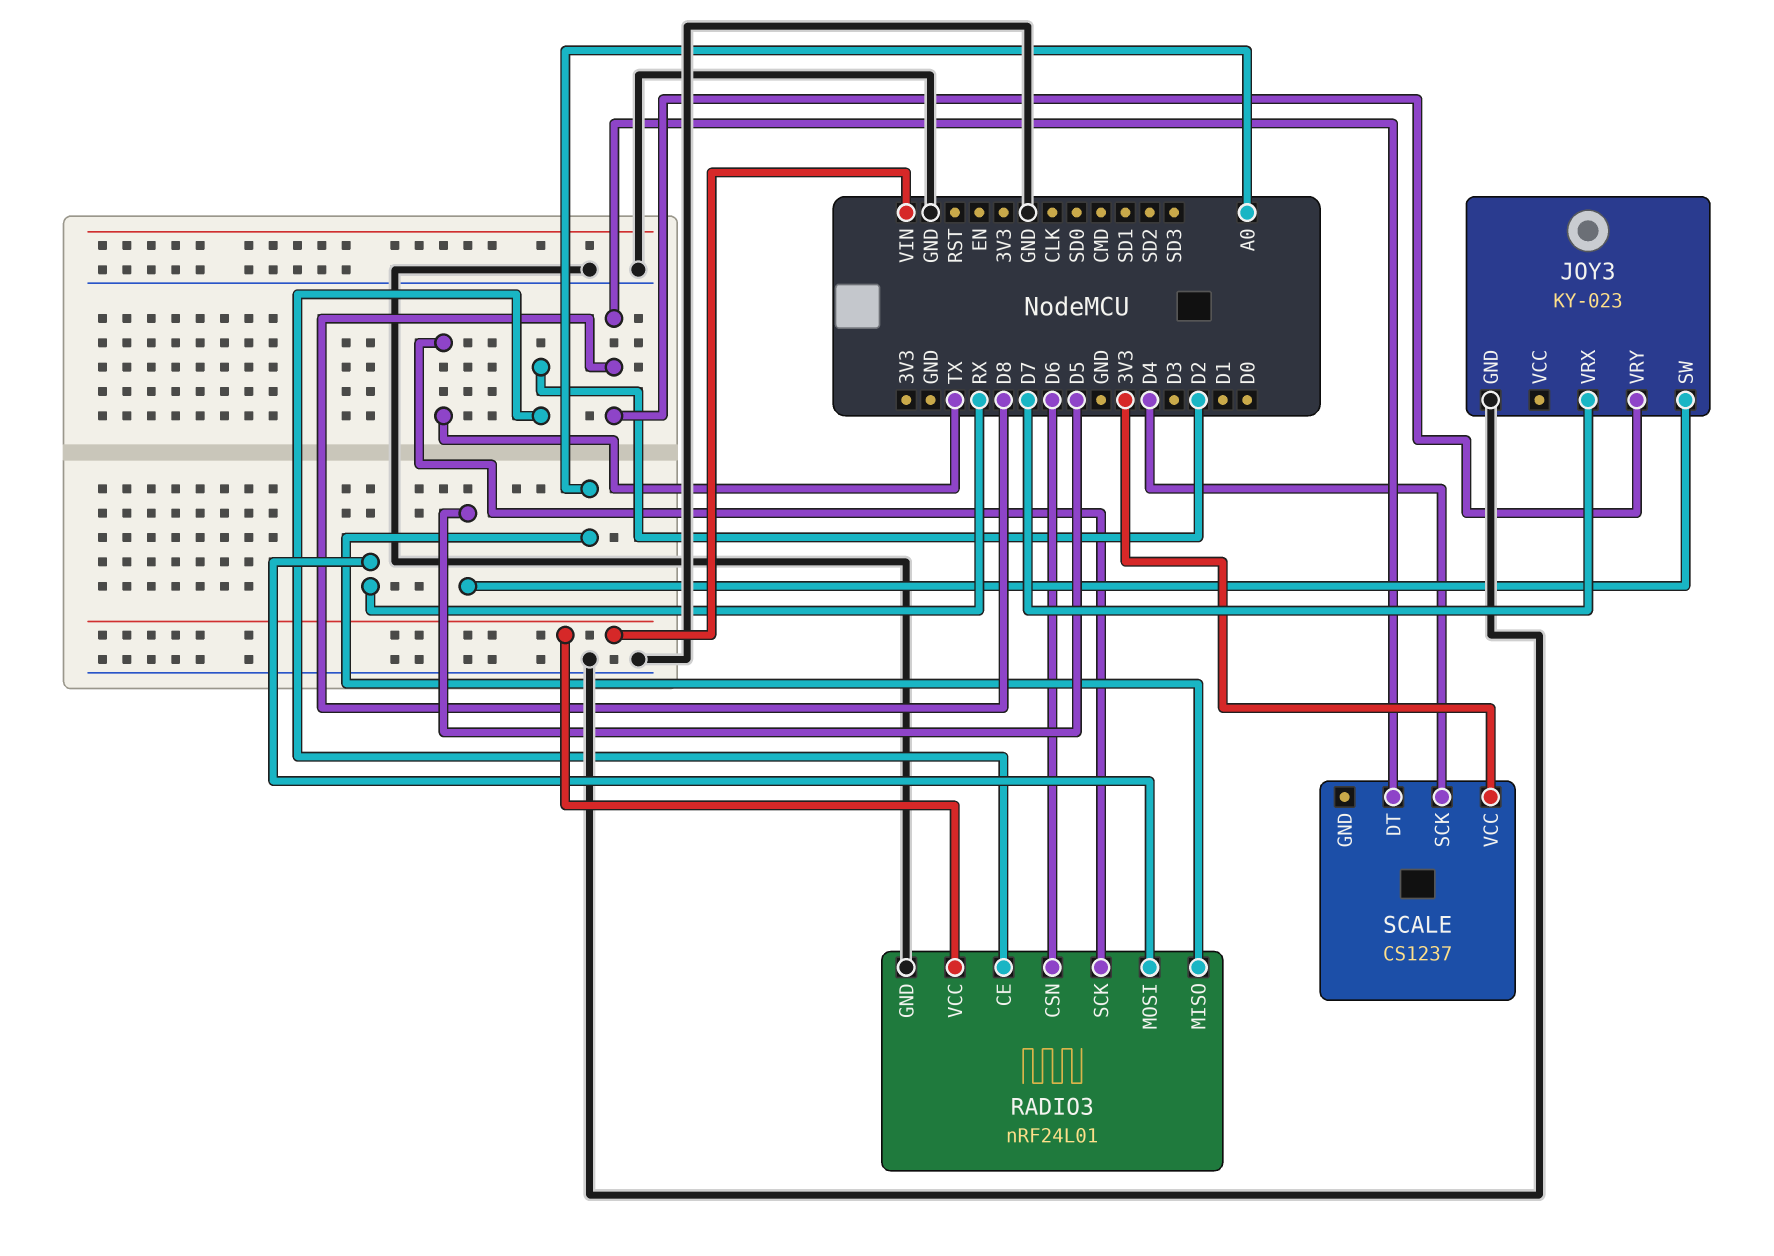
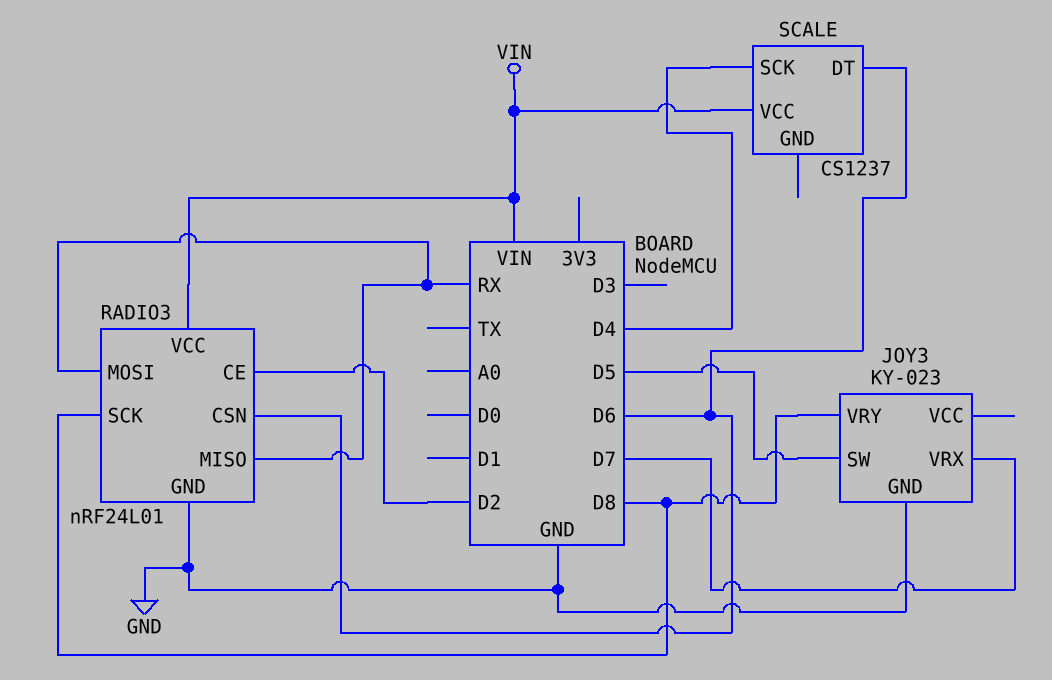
RADIO3 pin MISO: A0 -> RX
RADIO3 pin SCK: TX -> D8
SCALE pin DT: D8 -> D6
SCALE pin VCC: 3V3 -> VIN

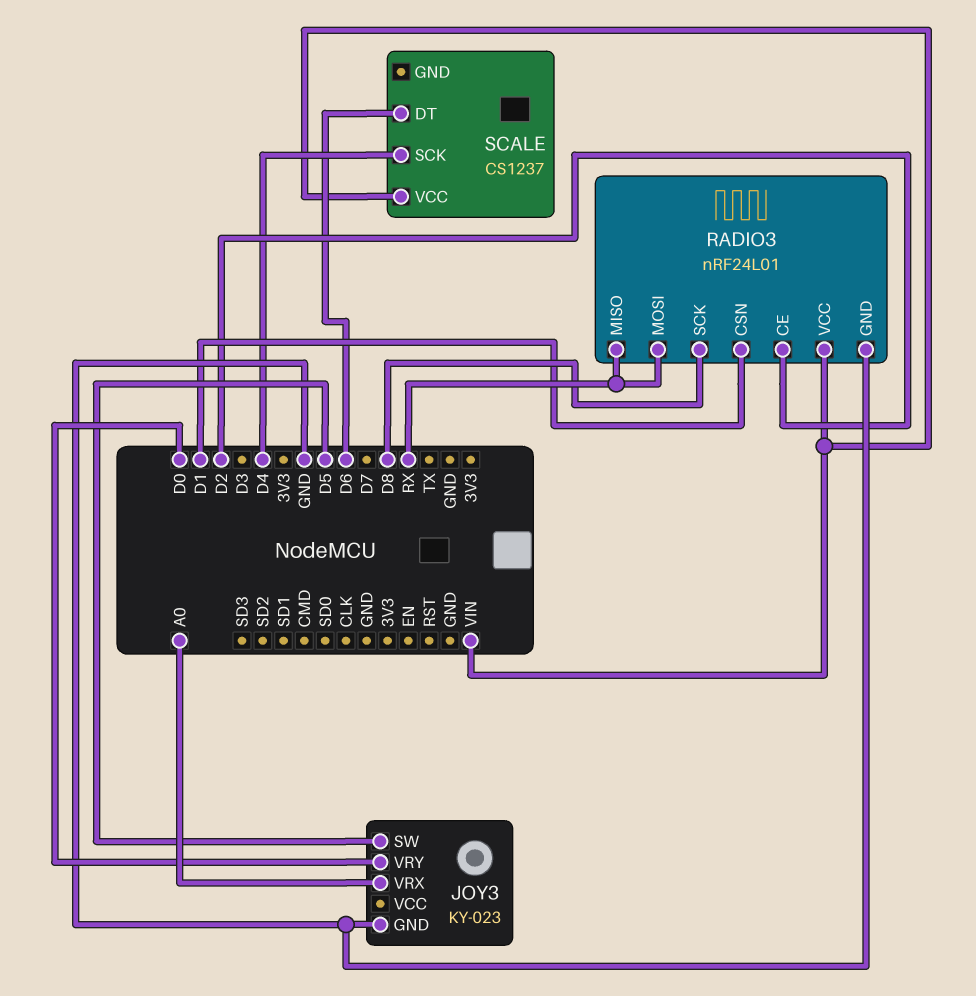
JOY3 pin VRX: D7 -> A0
JOY3 pin VRY: D8 -> D0
RADIO3 pin CSN: D6 -> D1

